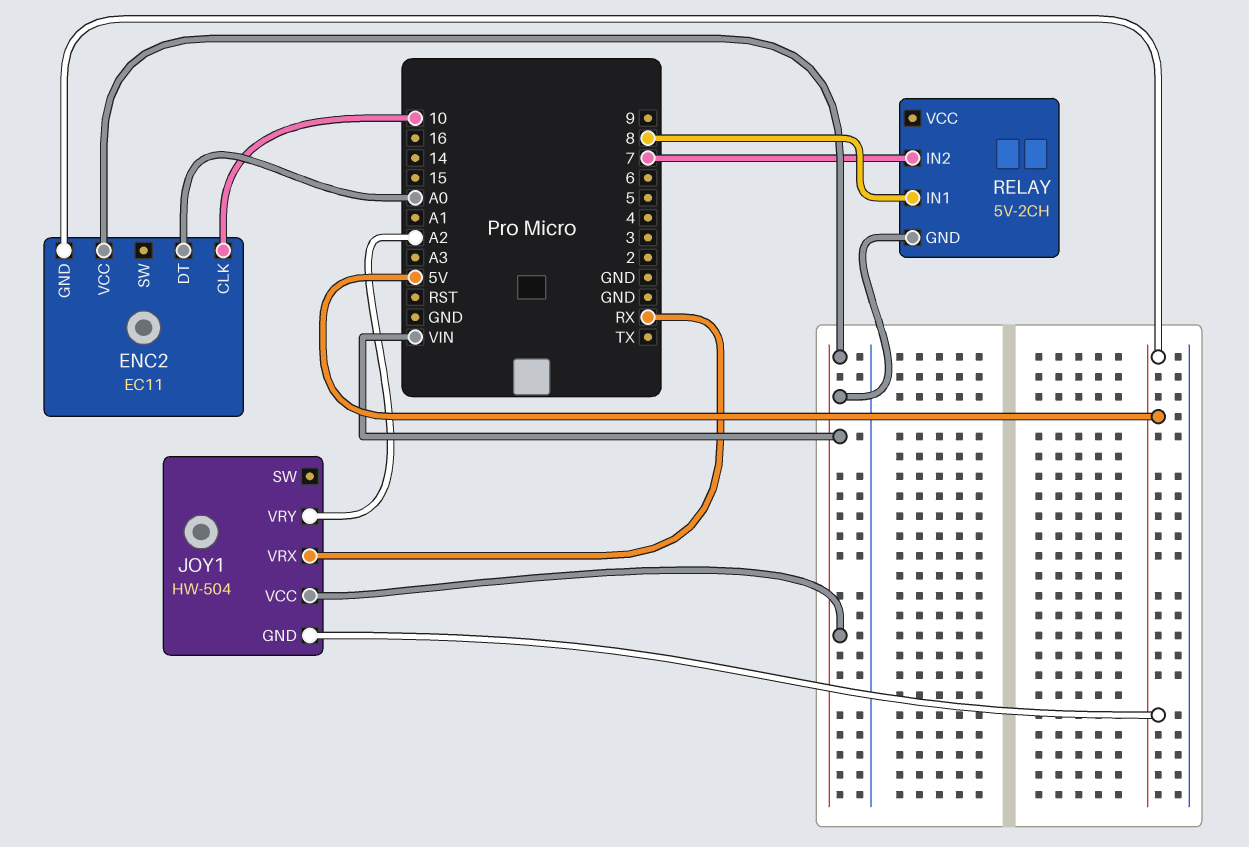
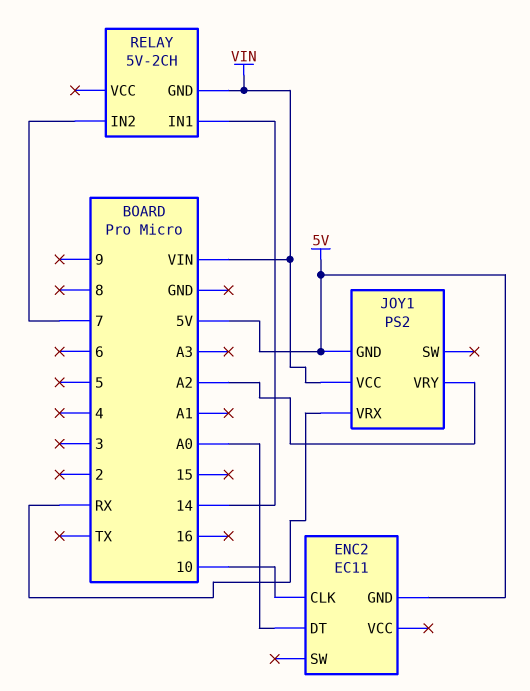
ENC2 pin VCC: VIN -> none
JOY1: HW-504 -> PS2
RELAY pin IN1: 8 -> 14

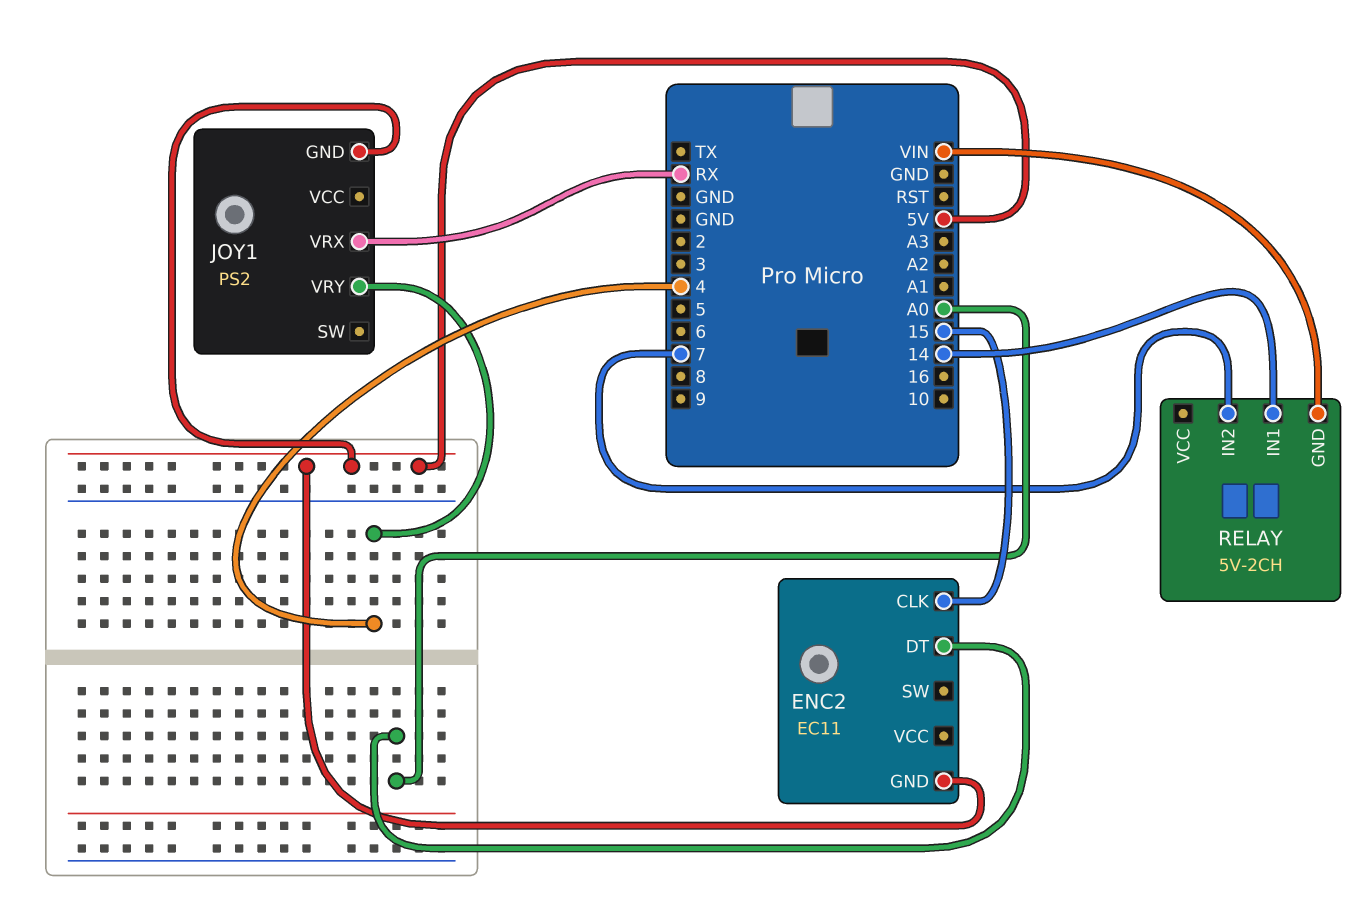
ENC2 pin CLK: 10 -> 15
JOY1 pin VCC: VIN -> none
JOY1 pin VRY: A2 -> 4

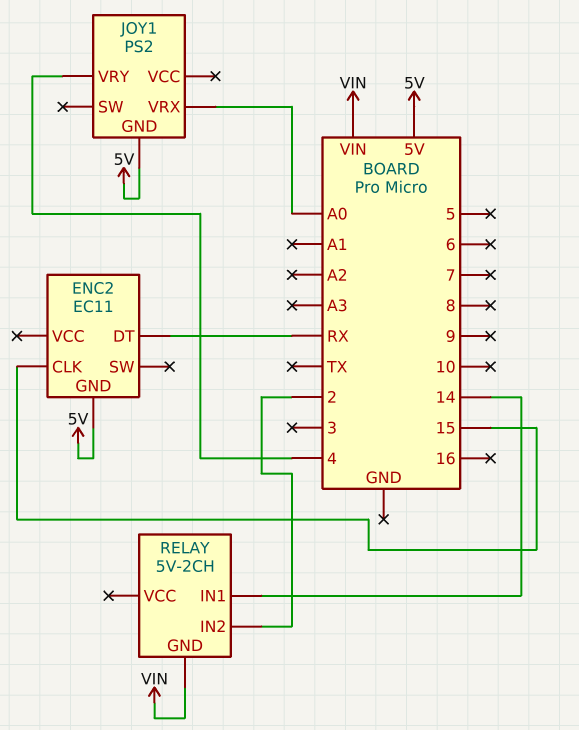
ENC2 pin DT: A0 -> RX
JOY1 pin VRX: RX -> A0
RELAY pin IN2: 7 -> 2

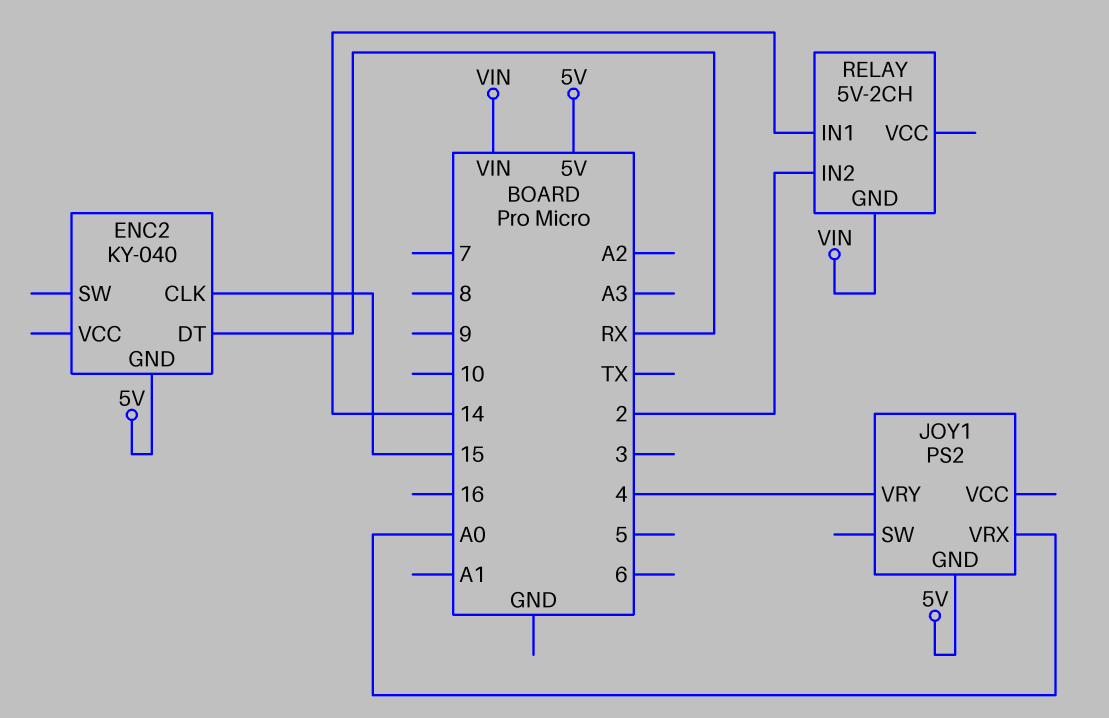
ENC2: EC11 -> KY-040

